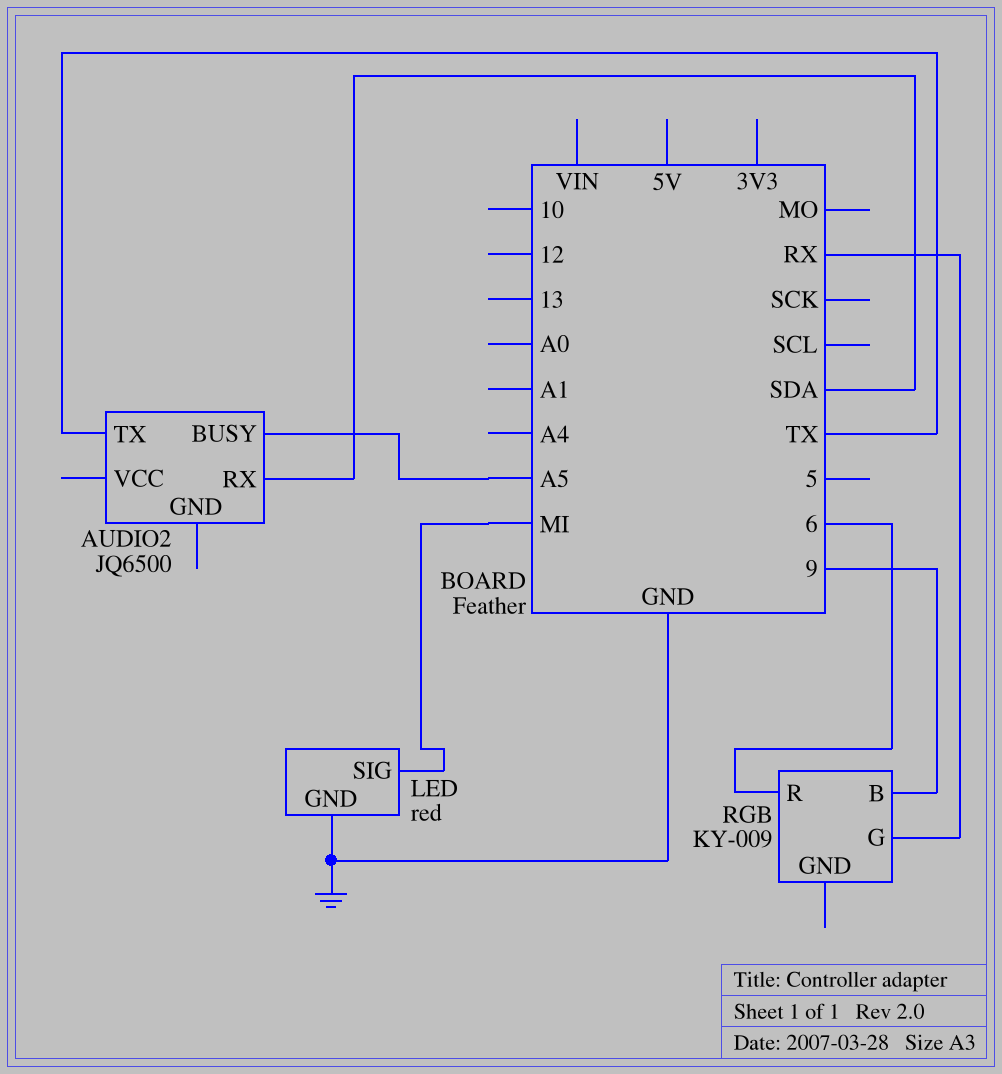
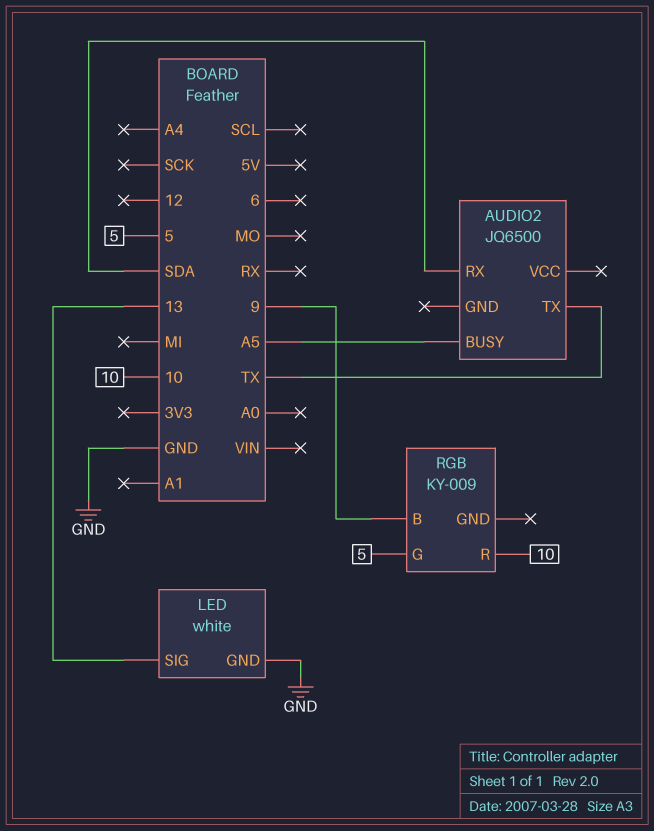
LED: red -> white
LED pin SIG: MI -> 13
RGB pin G: RX -> 5
RGB pin R: 6 -> 10

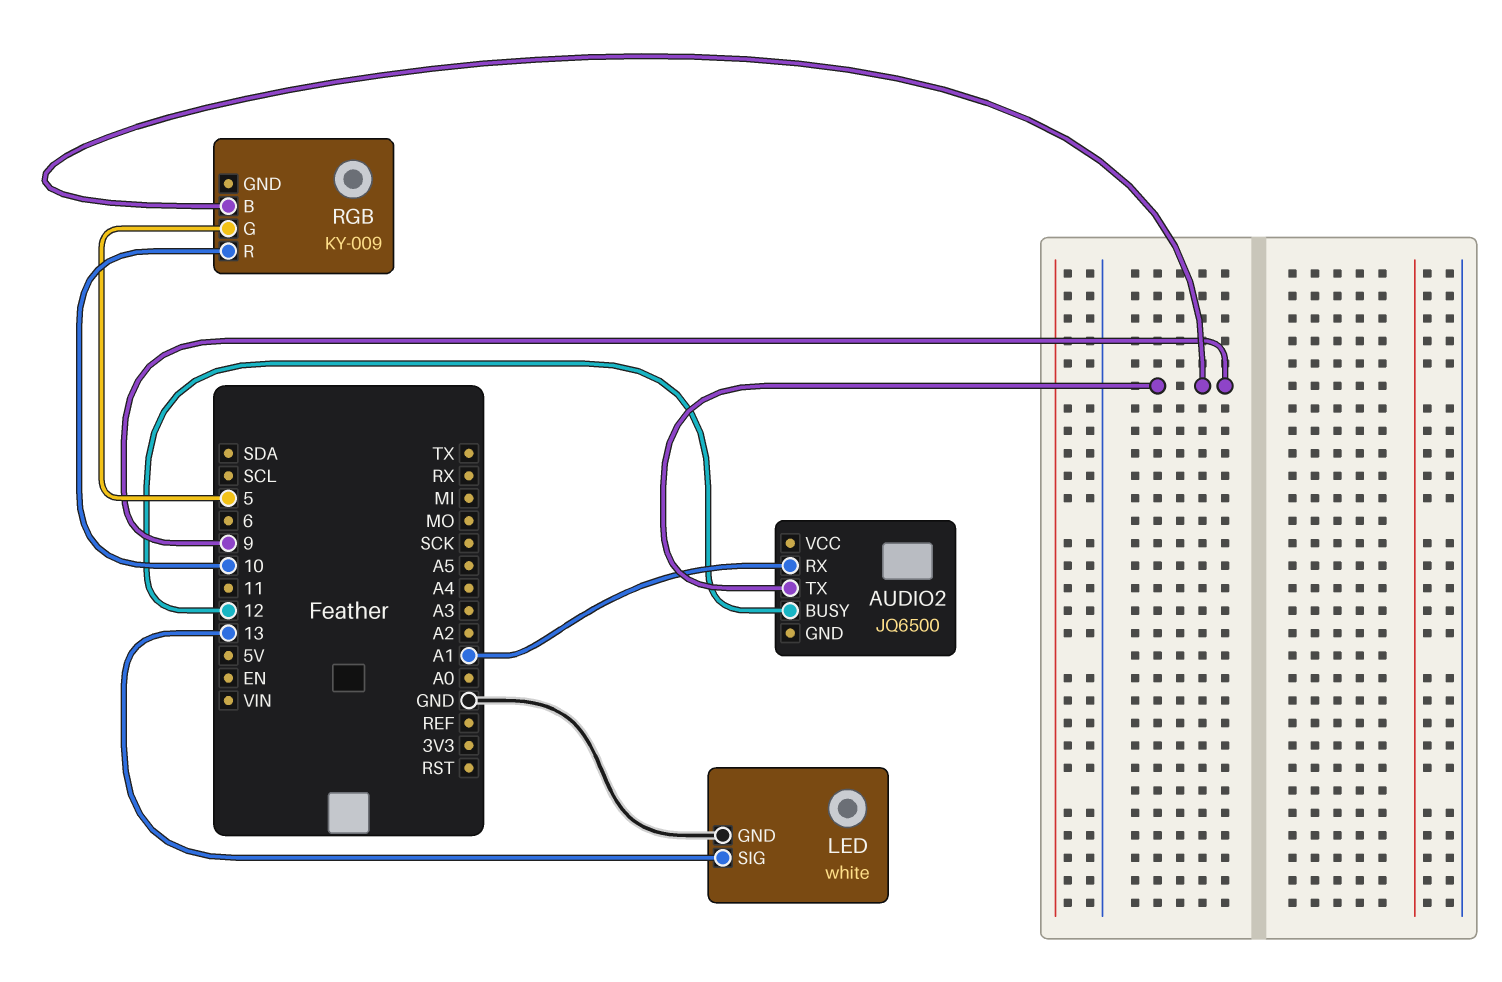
AUDIO2 pin BUSY: A5 -> 12
AUDIO2 pin RX: SDA -> A1
AUDIO2 pin TX: TX -> 9

